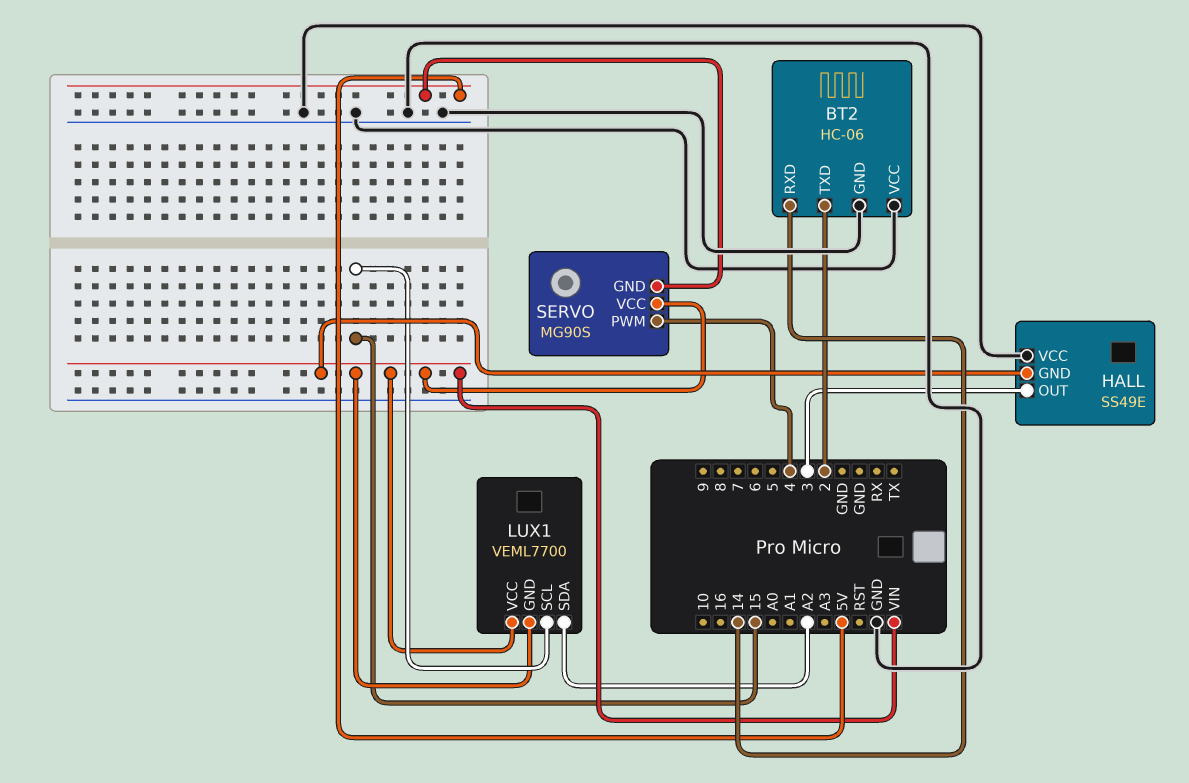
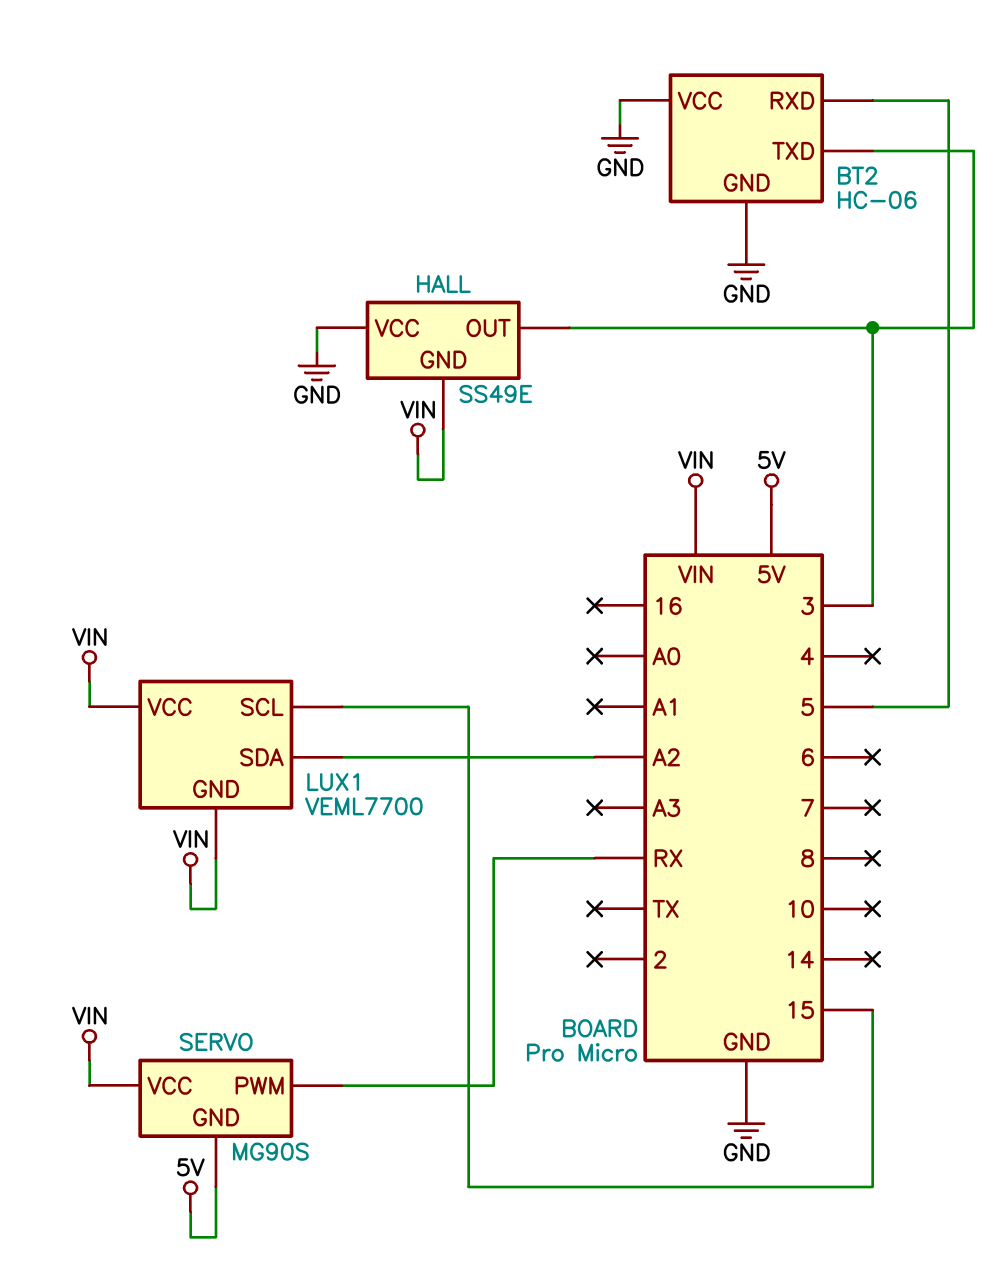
BT2 pin RXD: 14 -> 5
BT2 pin TXD: 2 -> 3
SERVO pin PWM: 4 -> RX

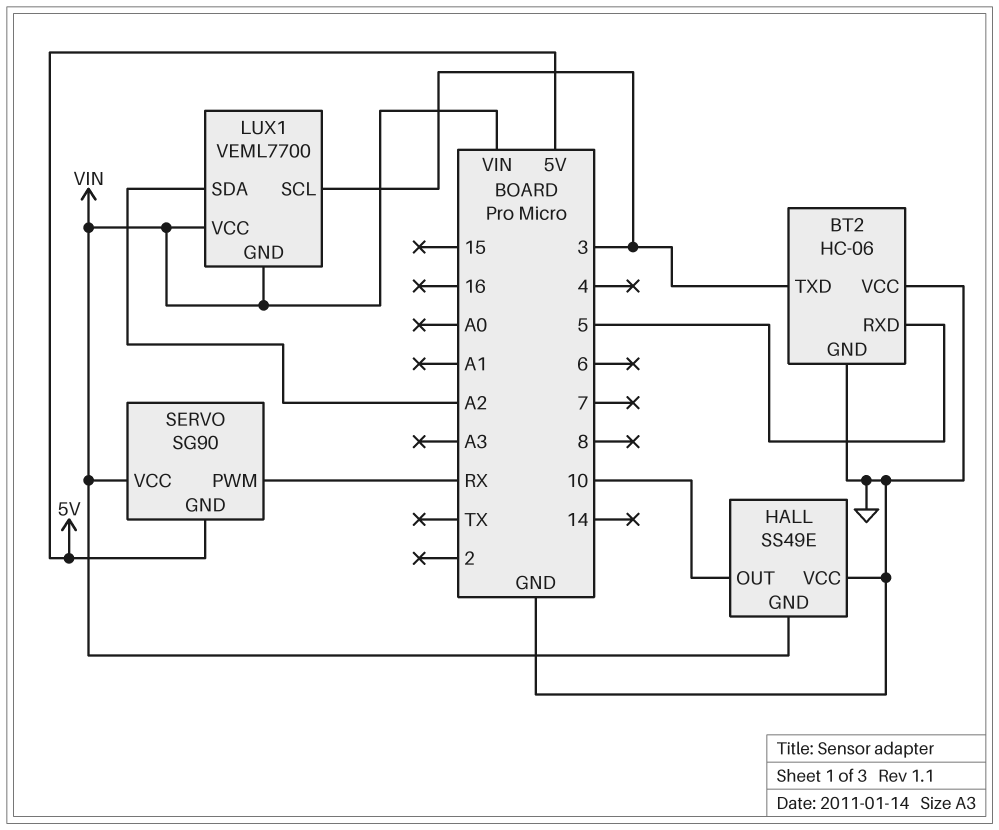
HALL pin OUT: 3 -> 10
LUX1 pin SCL: 15 -> 3
SERVO: MG90S -> SG90

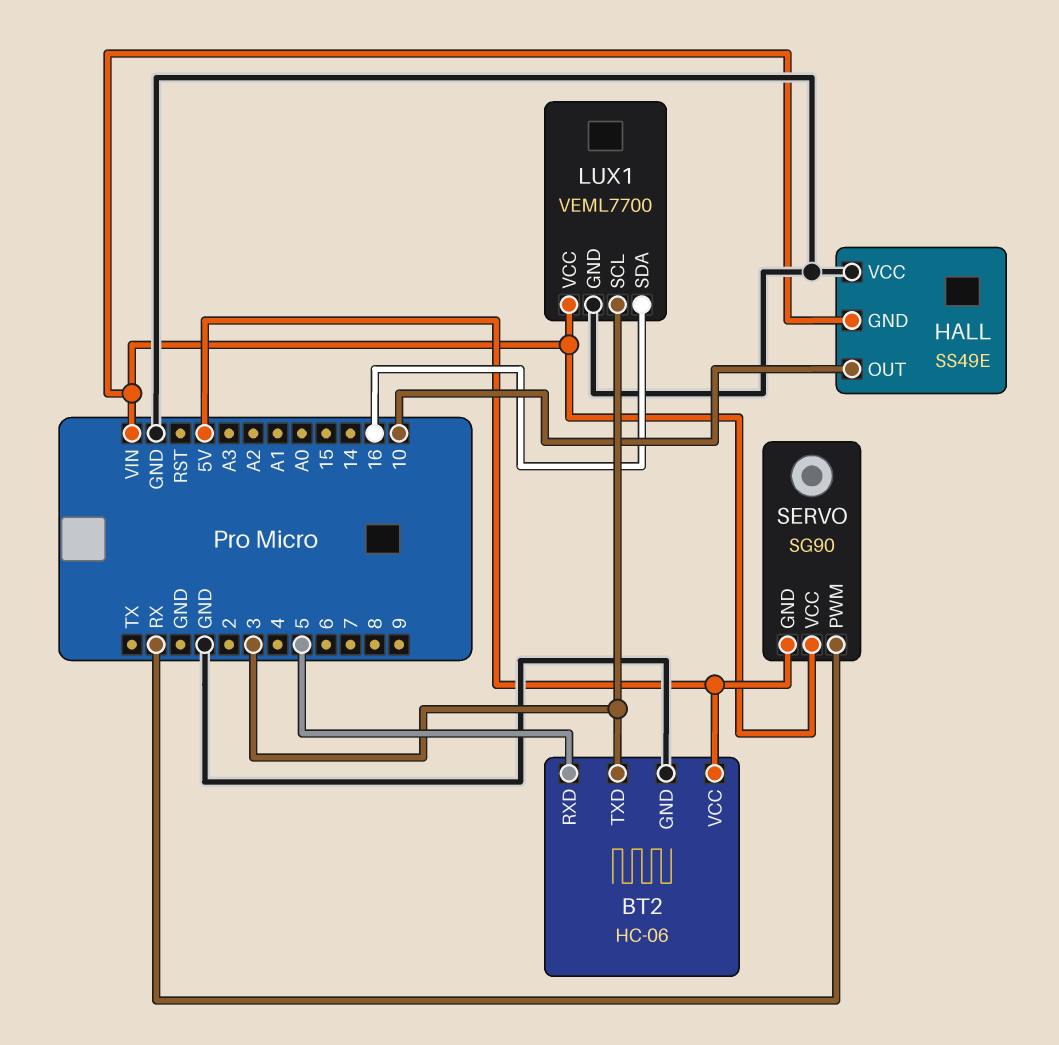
BT2 pin VCC: GND -> 5V
LUX1 pin GND: VIN -> GND
LUX1 pin SDA: A2 -> 16

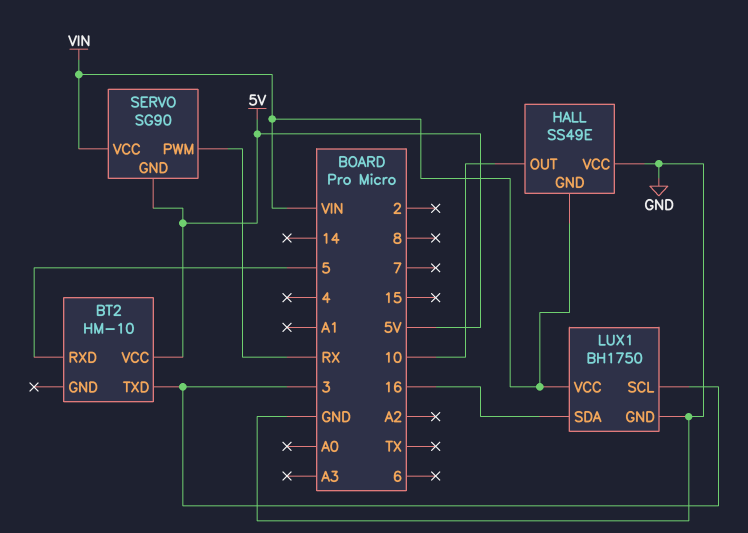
BT2: HC-06 -> HM-10
BT2 pin GND: GND -> none
LUX1: VEML7700 -> BH1750

